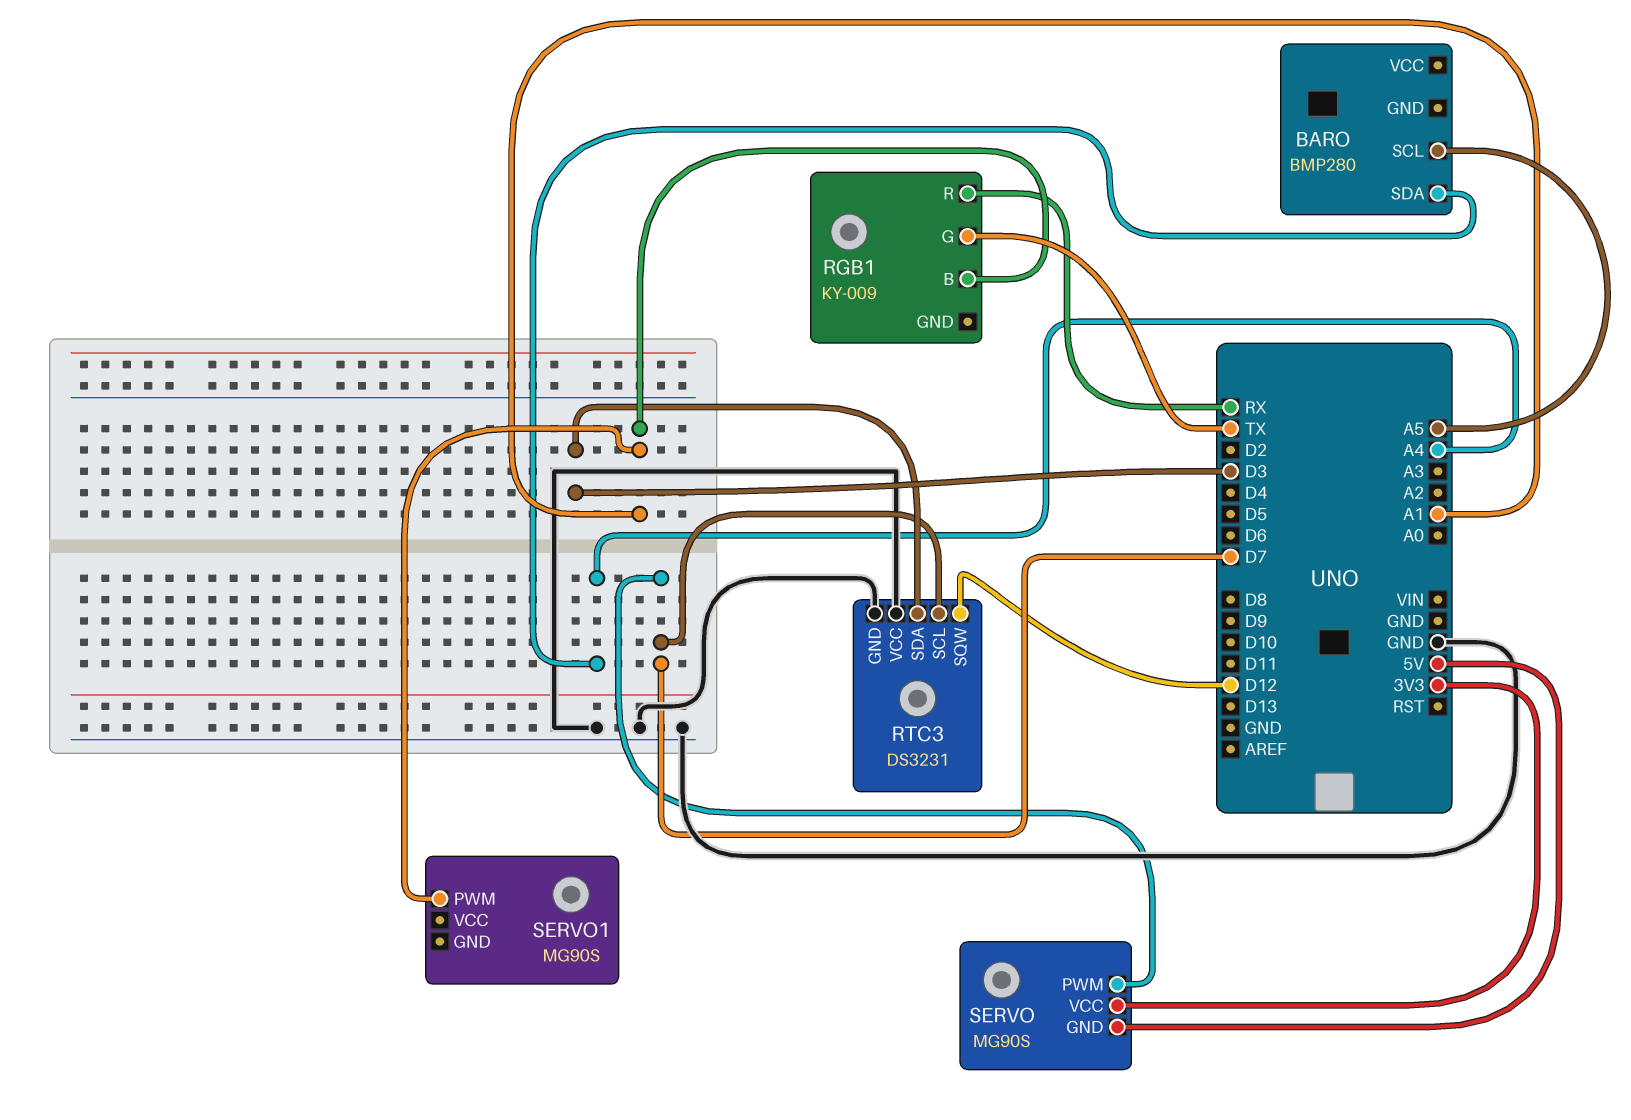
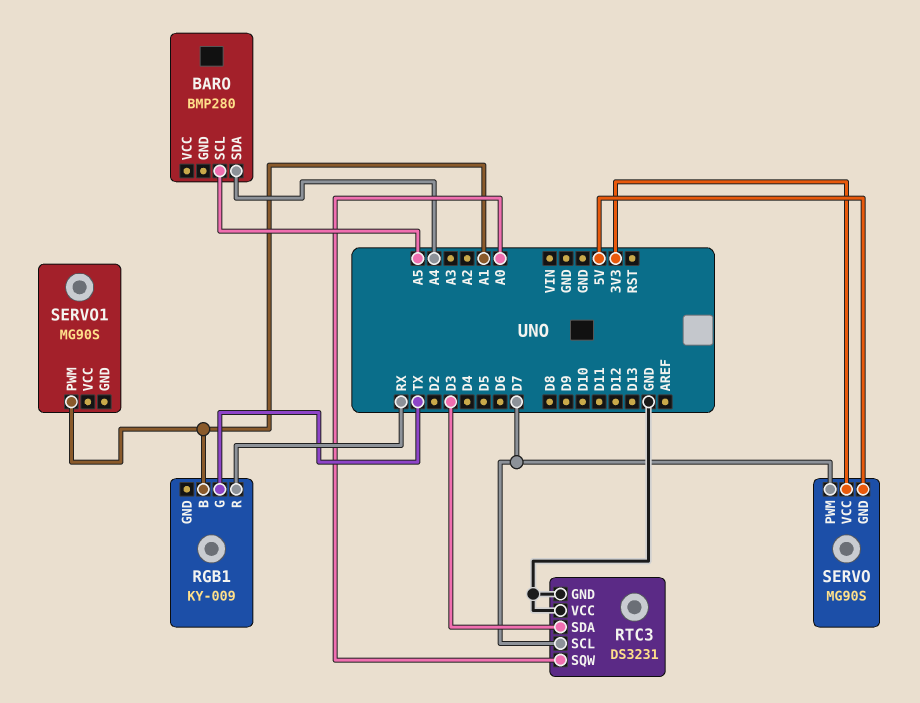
RTC3 pin SQW: D12 -> A0

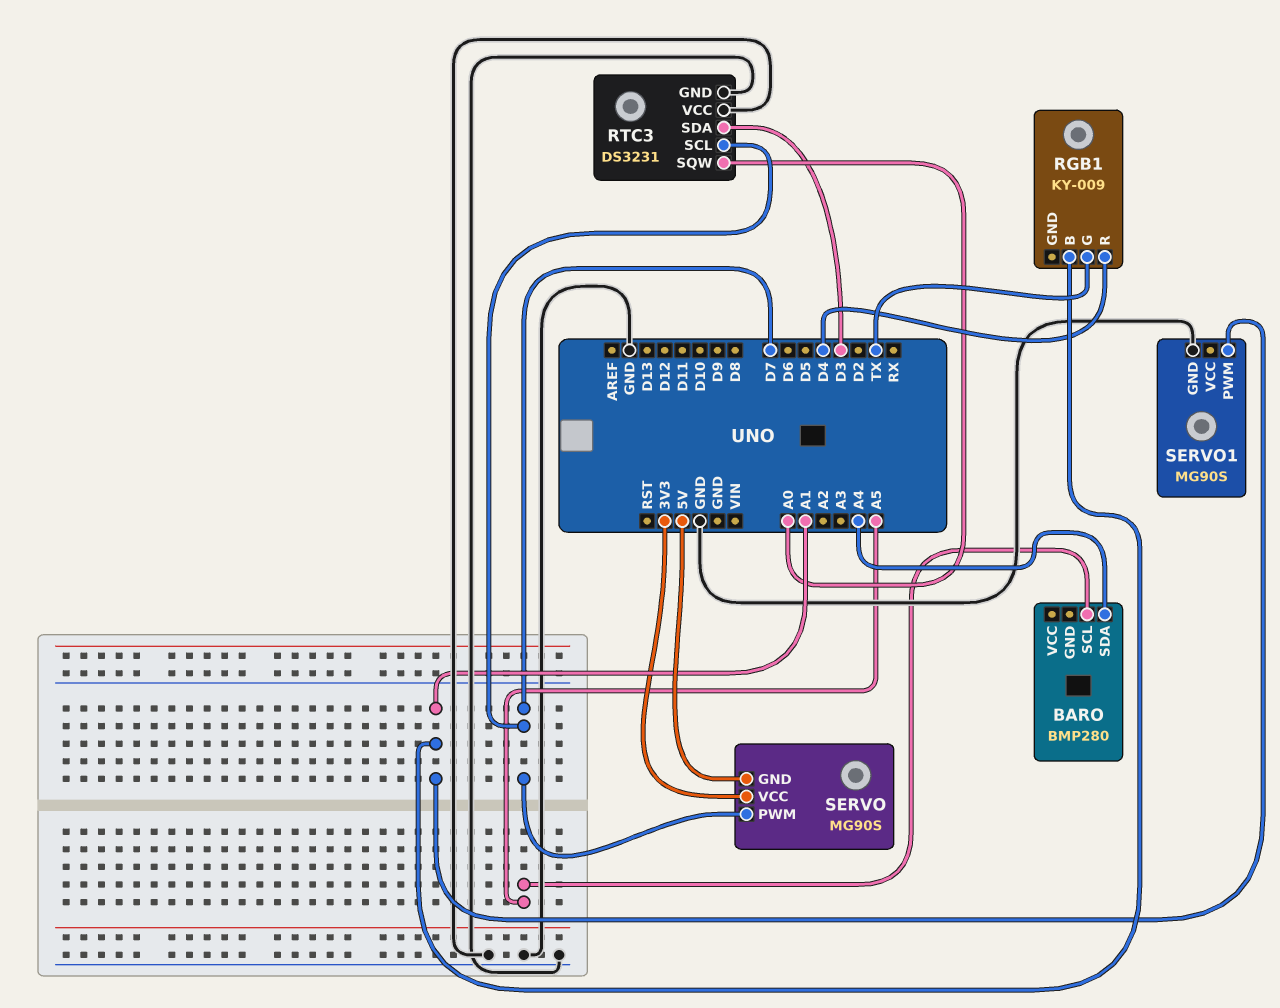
RGB1 pin R: RX -> D4
SERVO1 pin GND: none -> GND

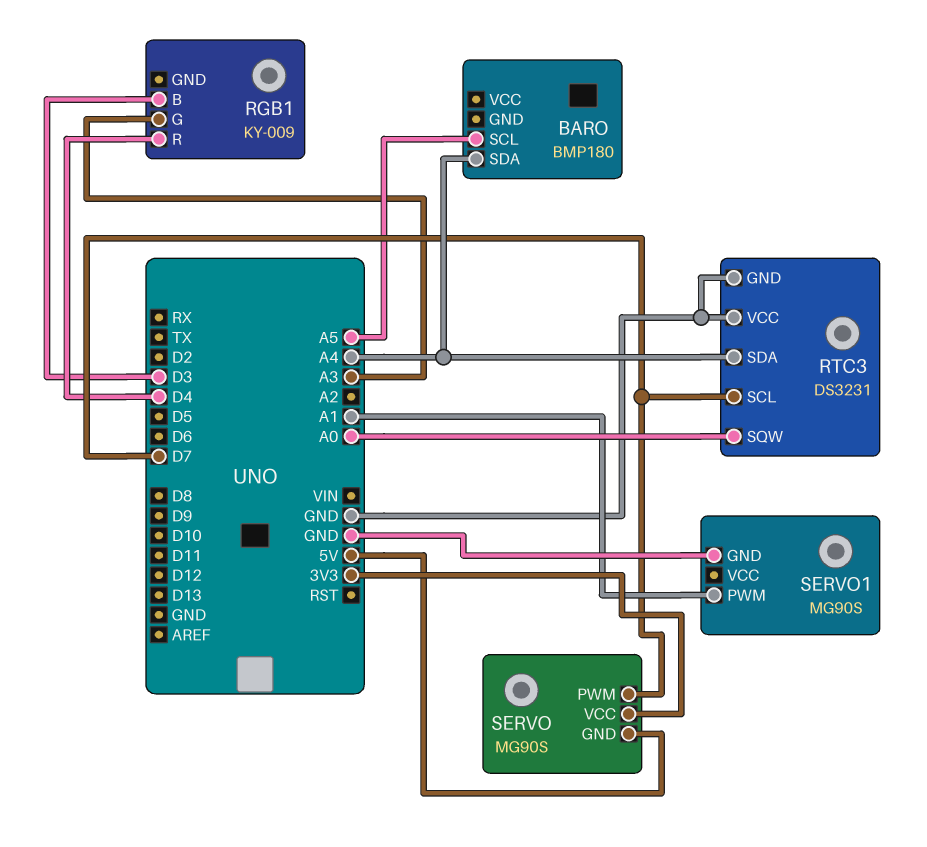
BARO: BMP280 -> BMP180
RGB1 pin B: A1 -> D3
RGB1 pin G: TX -> A3
RTC3 pin SDA: D3 -> A4

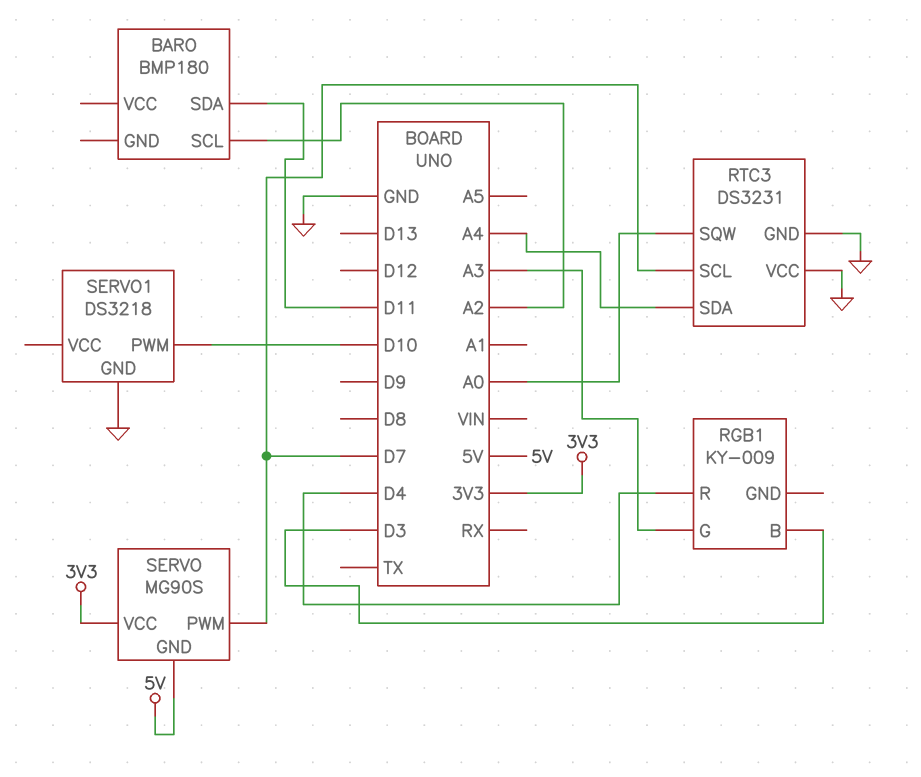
BARO pin SCL: A5 -> A2
BARO pin SDA: A4 -> D11
SERVO1: MG90S -> DS3218
SERVO1 pin PWM: A1 -> D10

